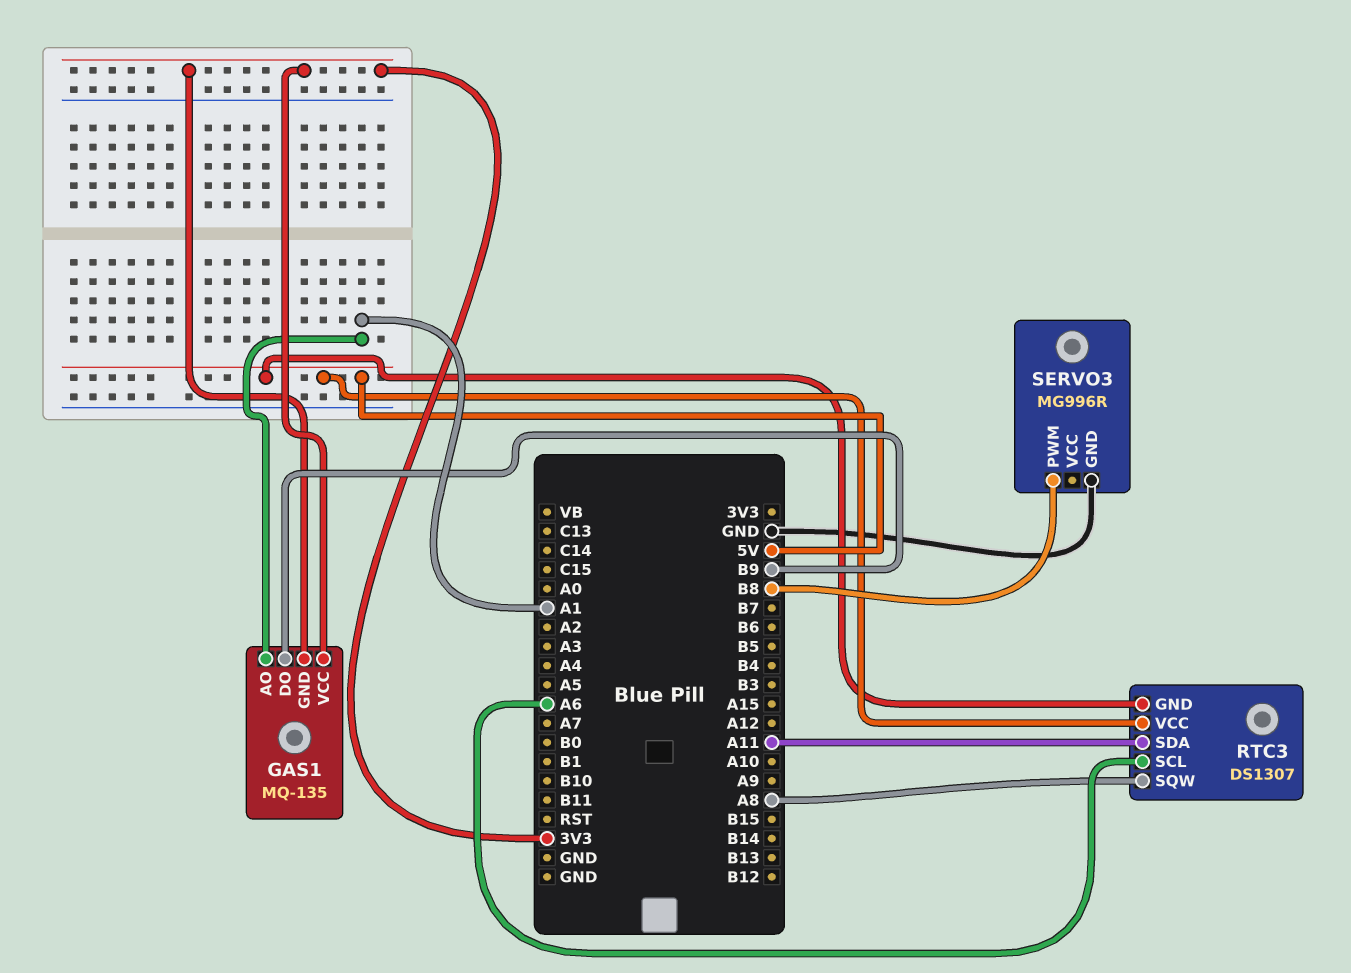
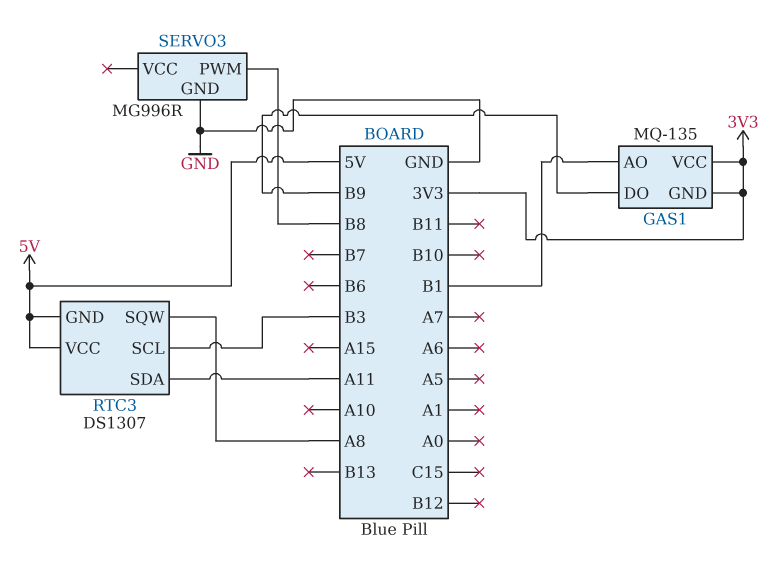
GAS1 pin AO: A1 -> B1
RTC3 pin SCL: A6 -> B3

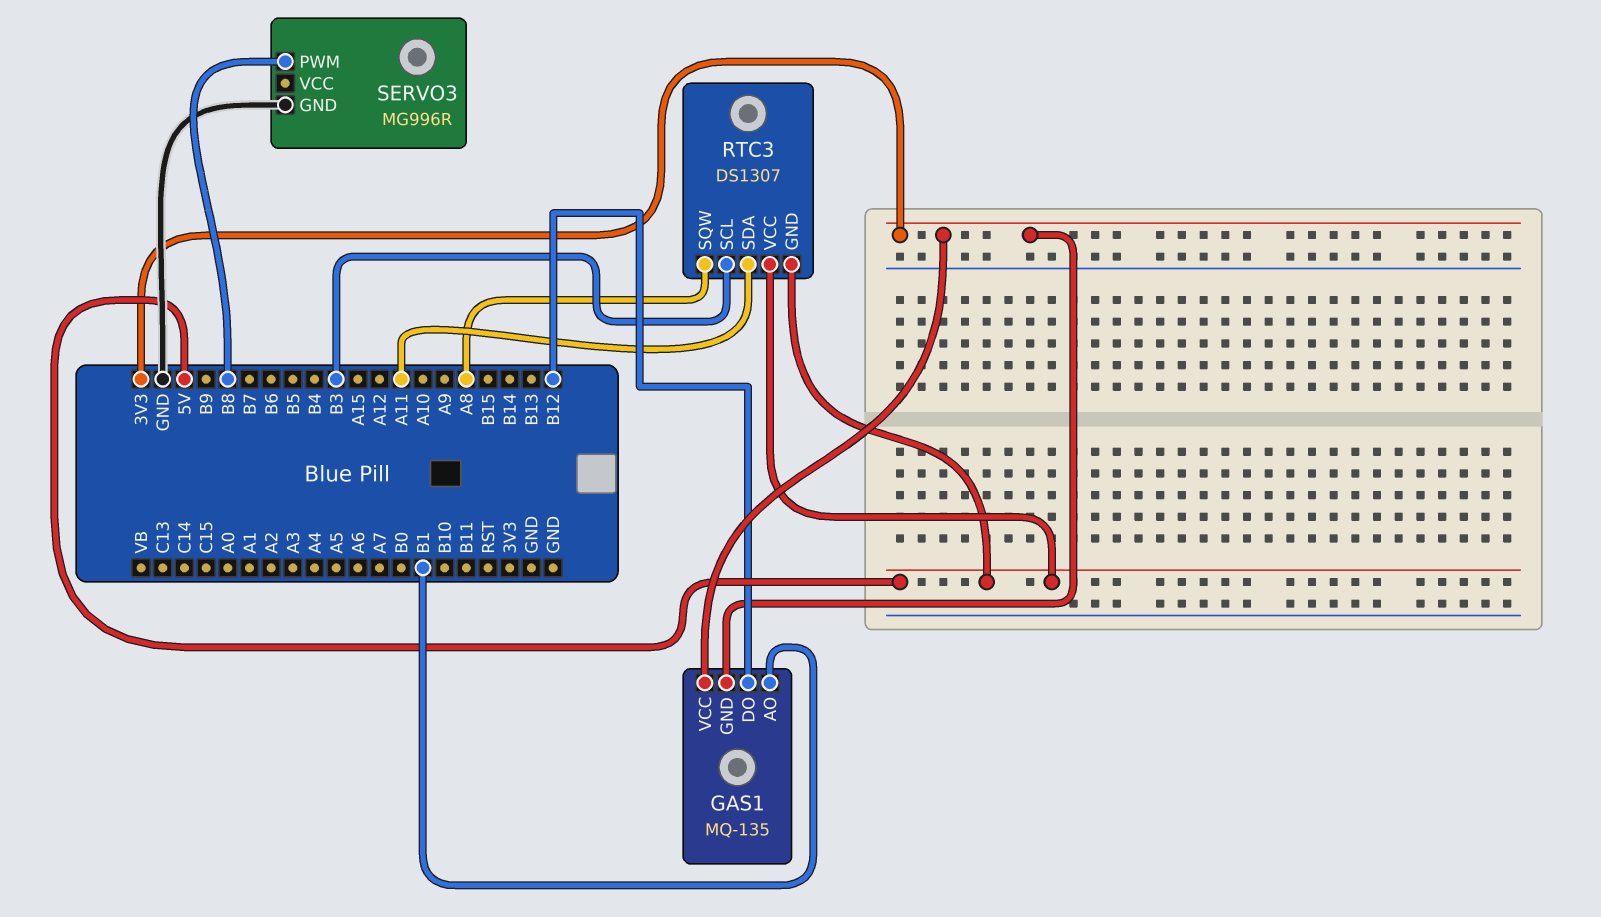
GAS1 pin DO: B9 -> B12

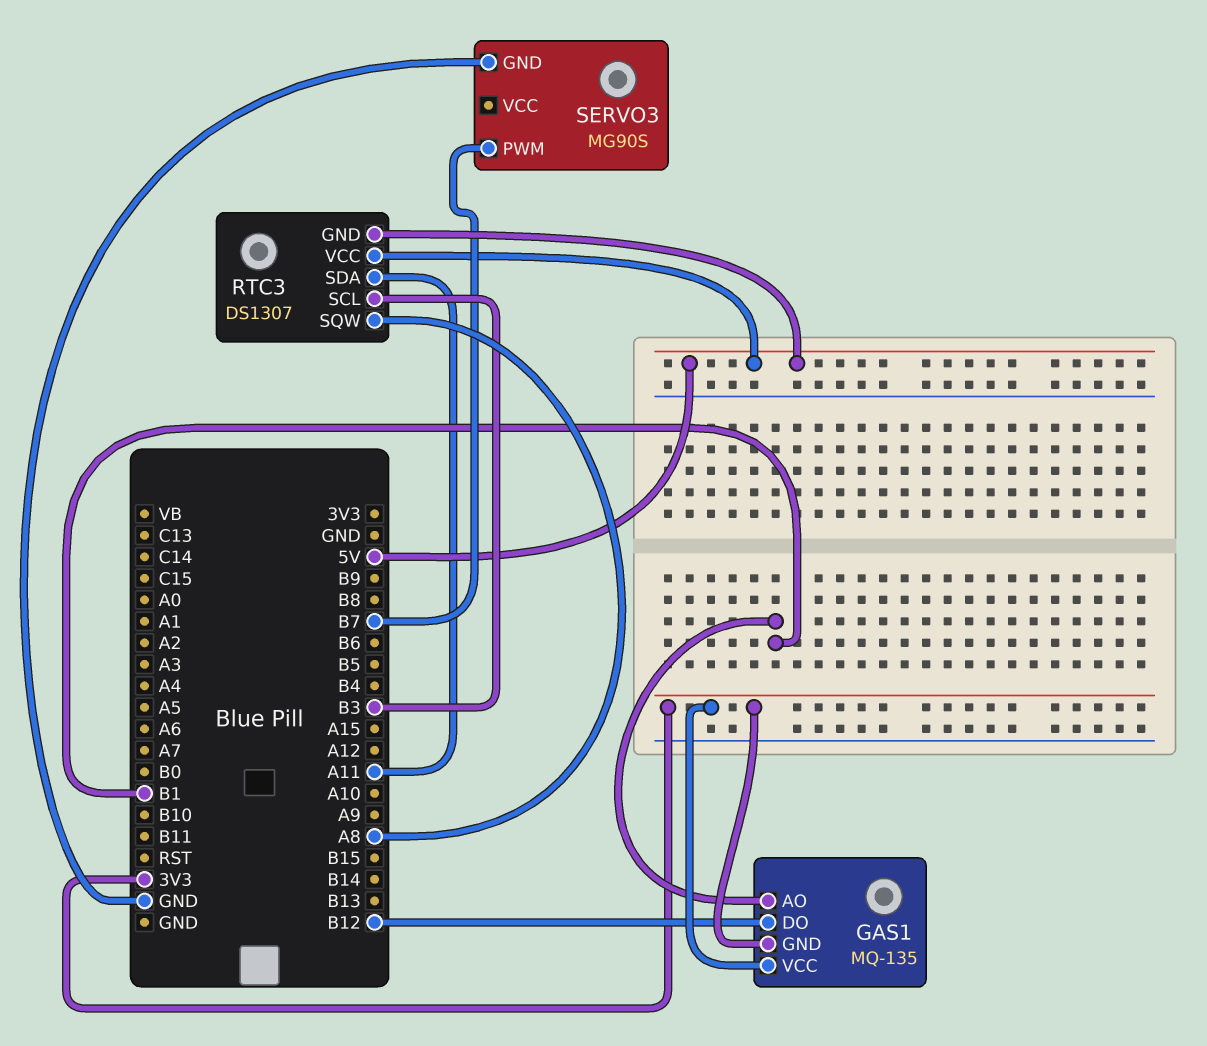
SERVO3: MG996R -> MG90S
SERVO3 pin PWM: B8 -> B7

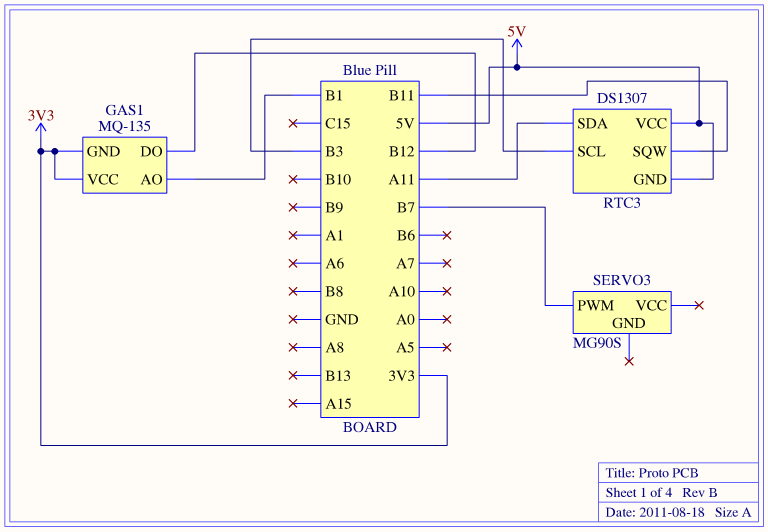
RTC3 pin SQW: A8 -> B11
SERVO3 pin GND: GND -> none

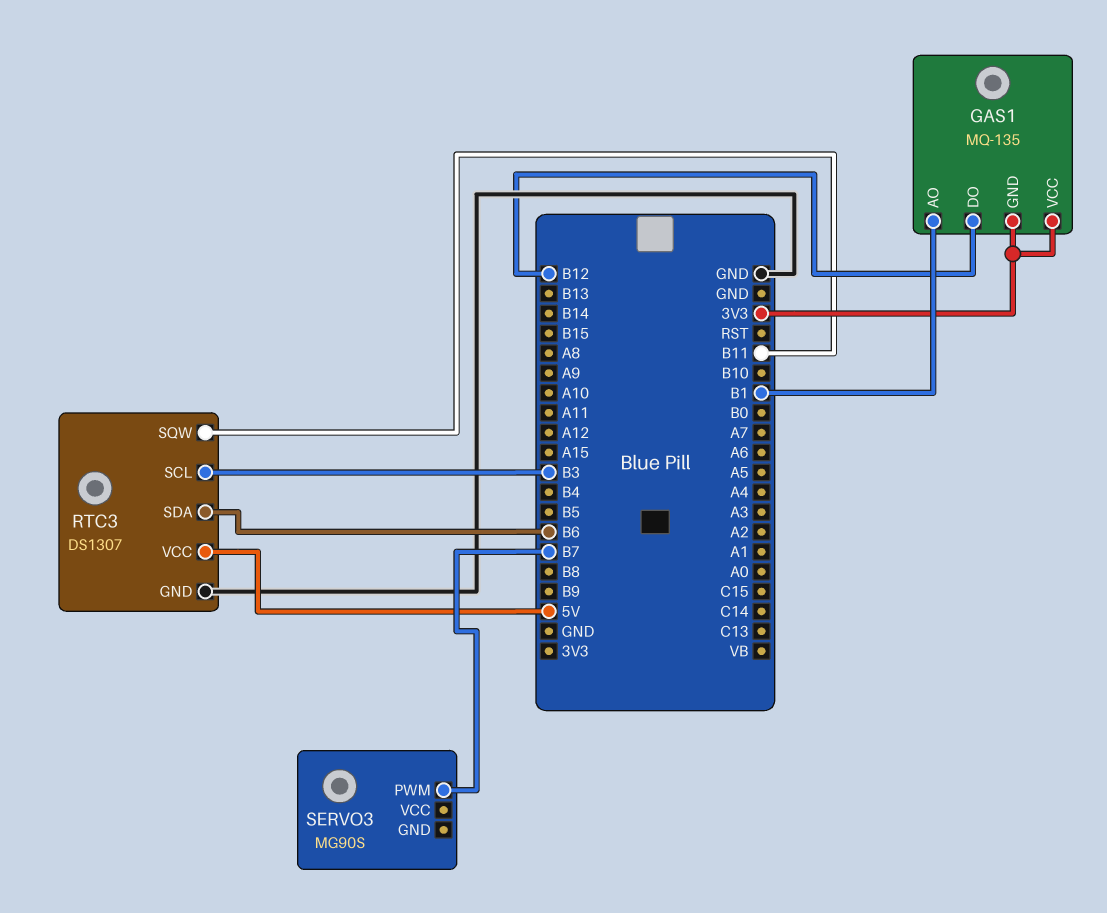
RTC3 pin GND: 5V -> GND
RTC3 pin SDA: A11 -> B6

